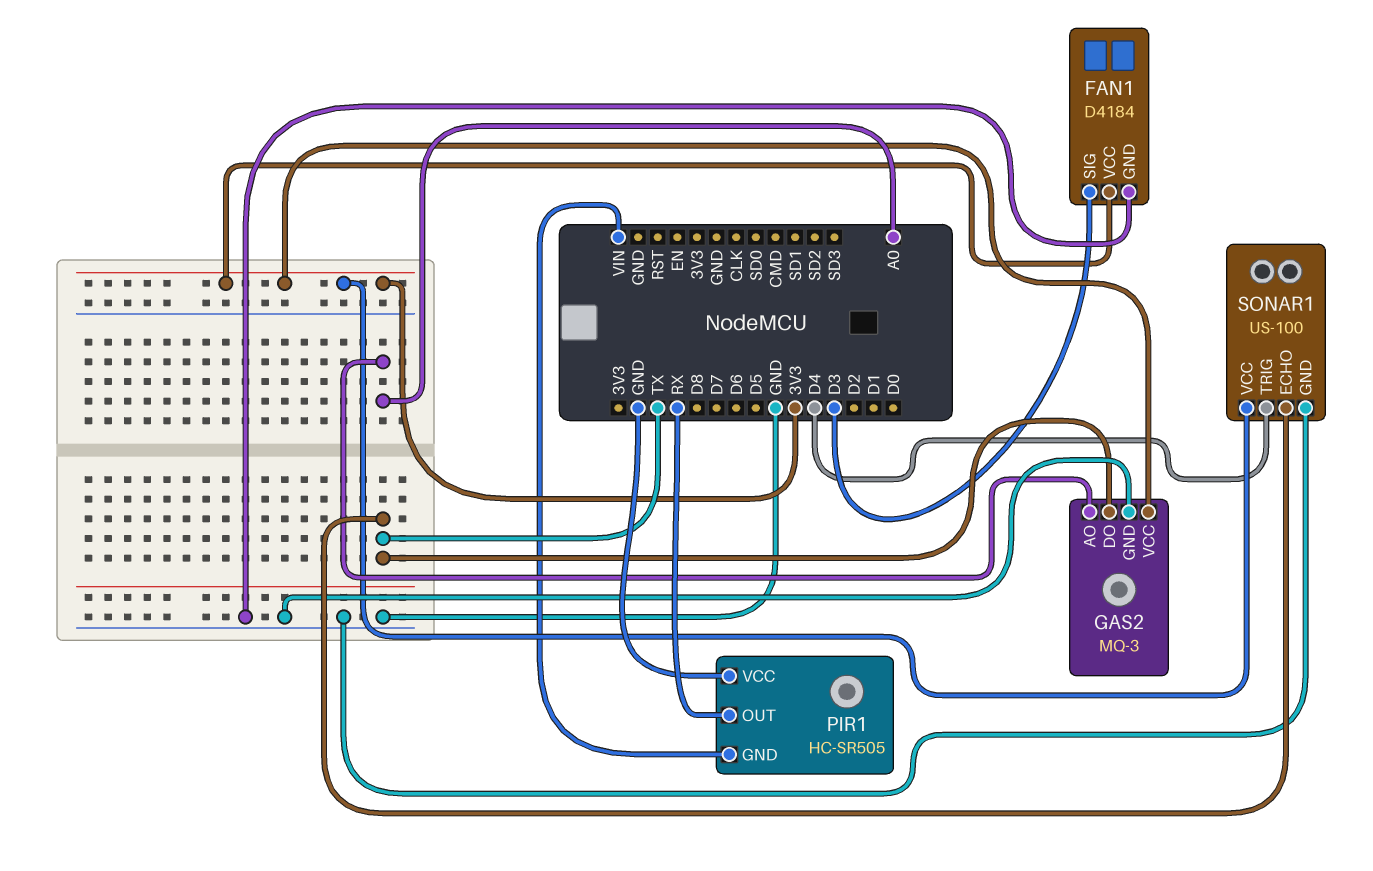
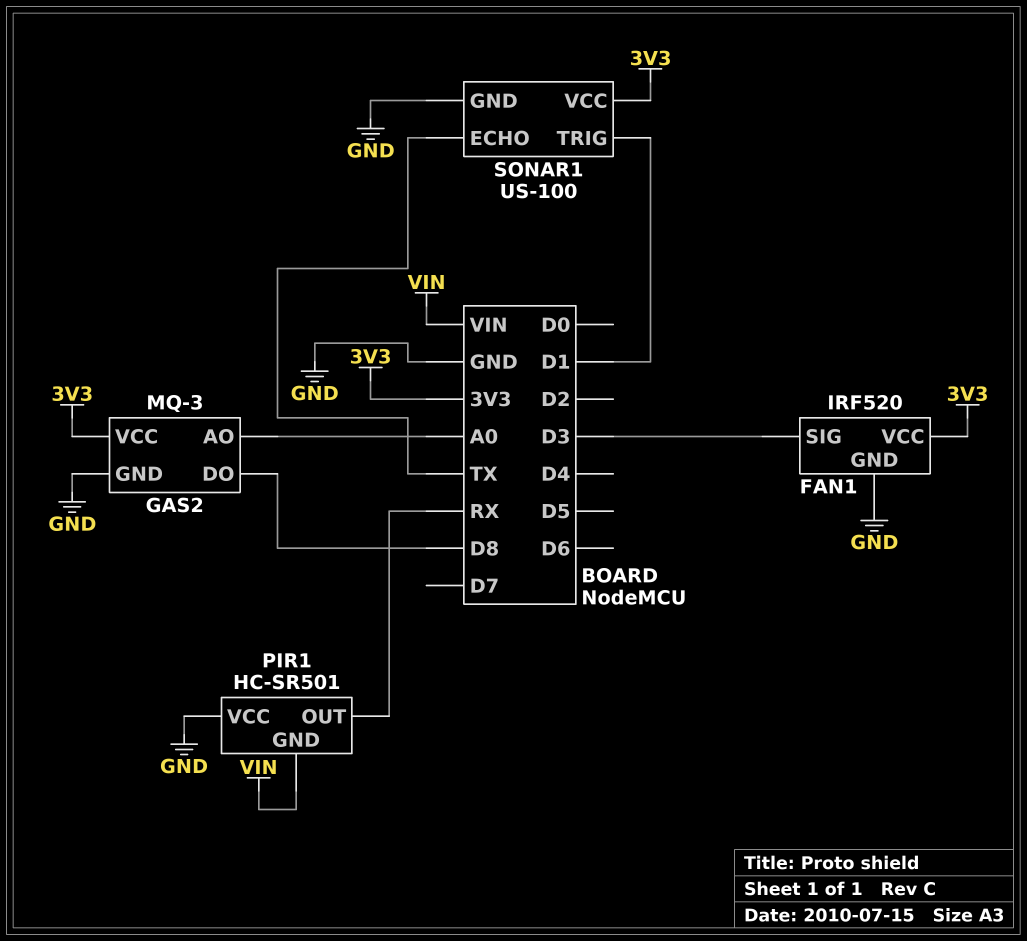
FAN1: D4184 -> IRF520
GAS2 pin DO: TX -> D8
PIR1: HC-SR505 -> HC-SR501
SONAR1 pin TRIG: D4 -> D1

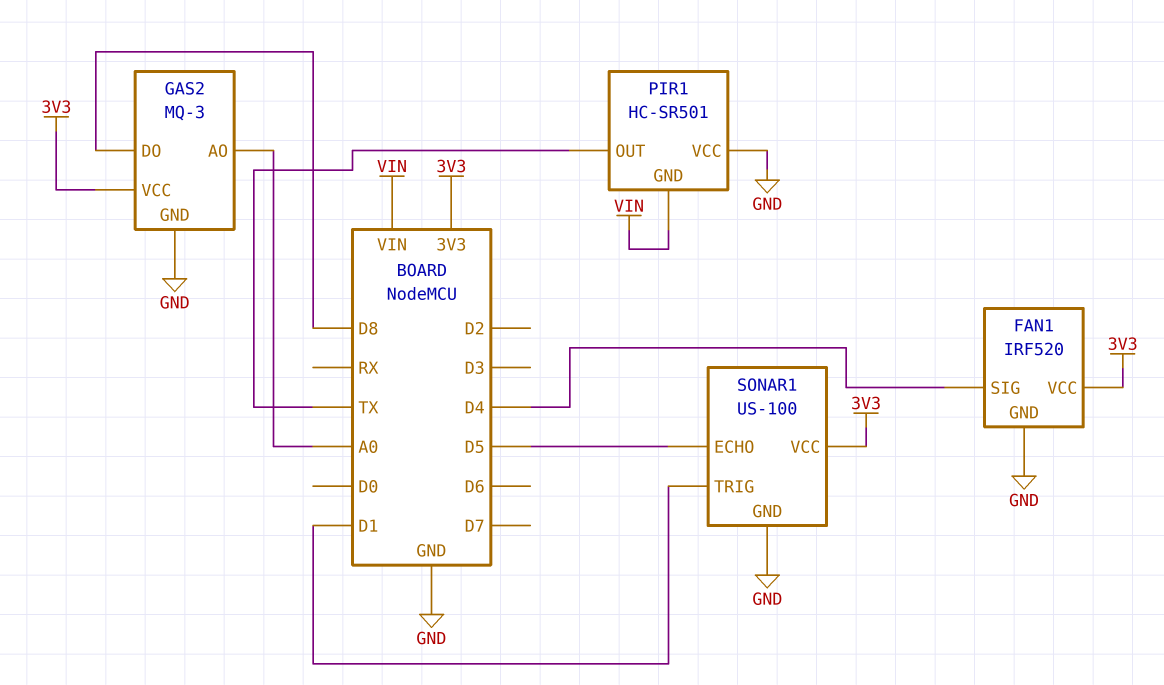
FAN1 pin SIG: D3 -> D4
PIR1 pin OUT: RX -> TX
SONAR1 pin ECHO: TX -> D5

